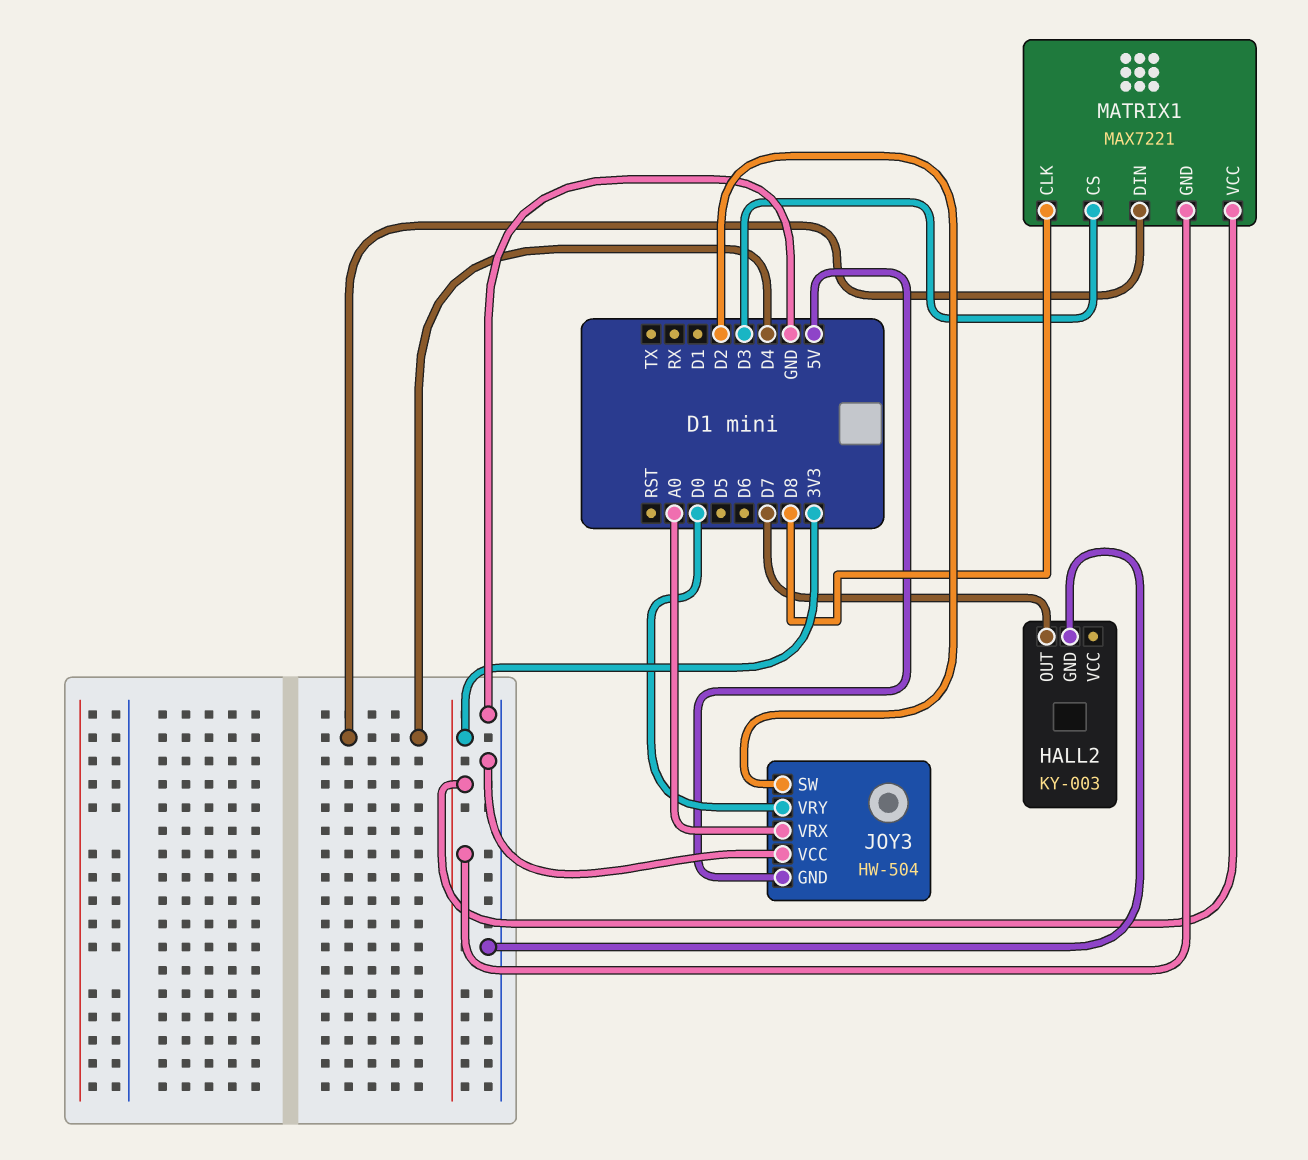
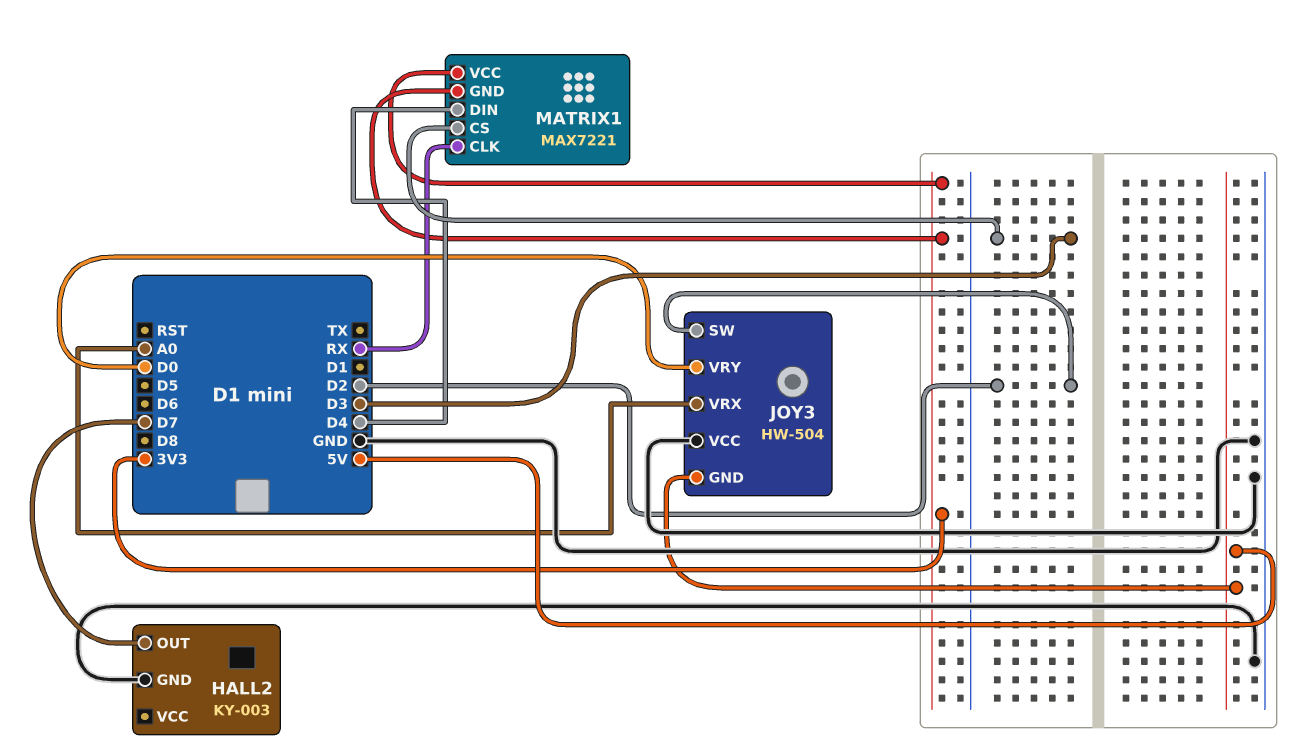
MATRIX1 pin CLK: D8 -> RX

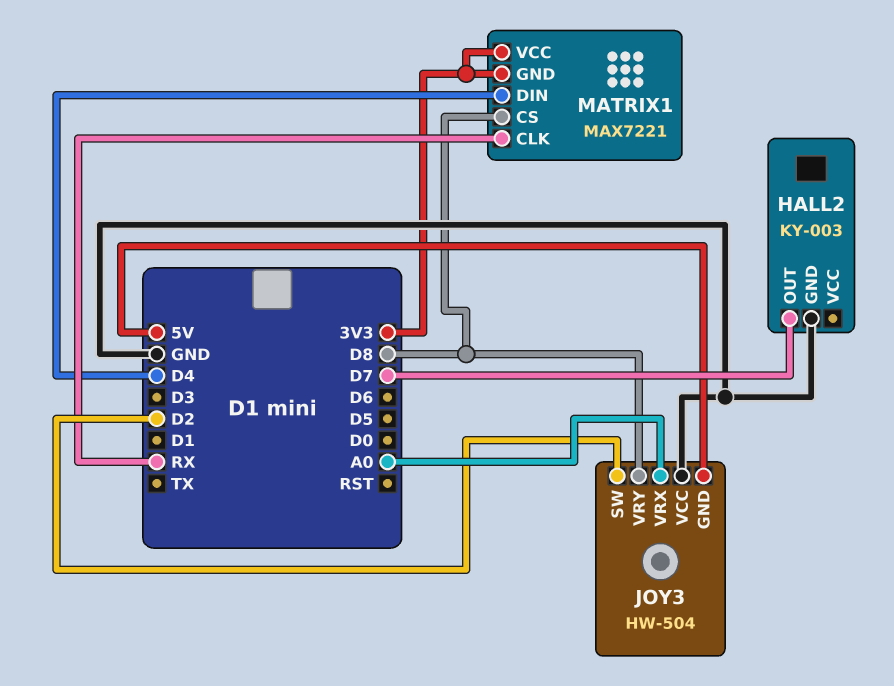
JOY3 pin VRY: D0 -> D8
MATRIX1 pin CS: D3 -> D8

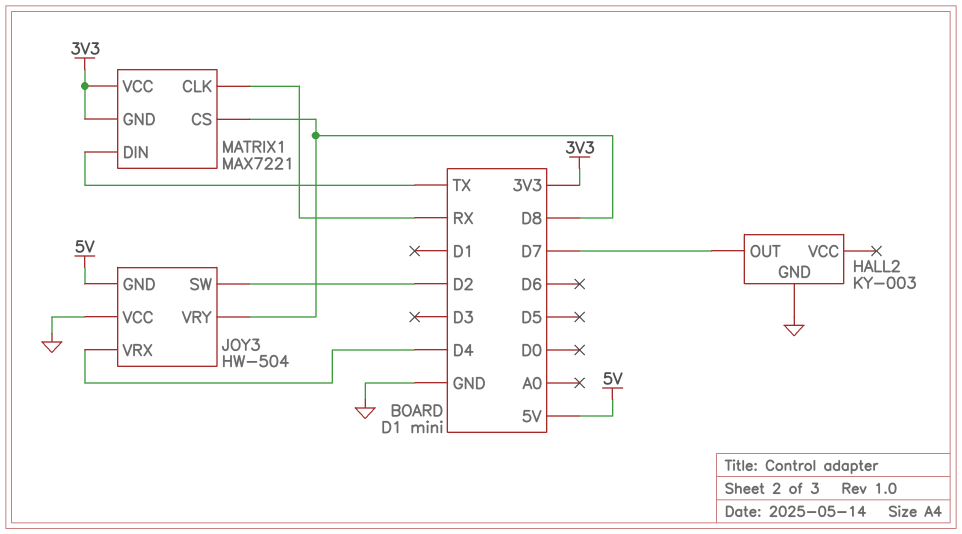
JOY3 pin VRX: A0 -> D4
MATRIX1 pin DIN: D4 -> TX

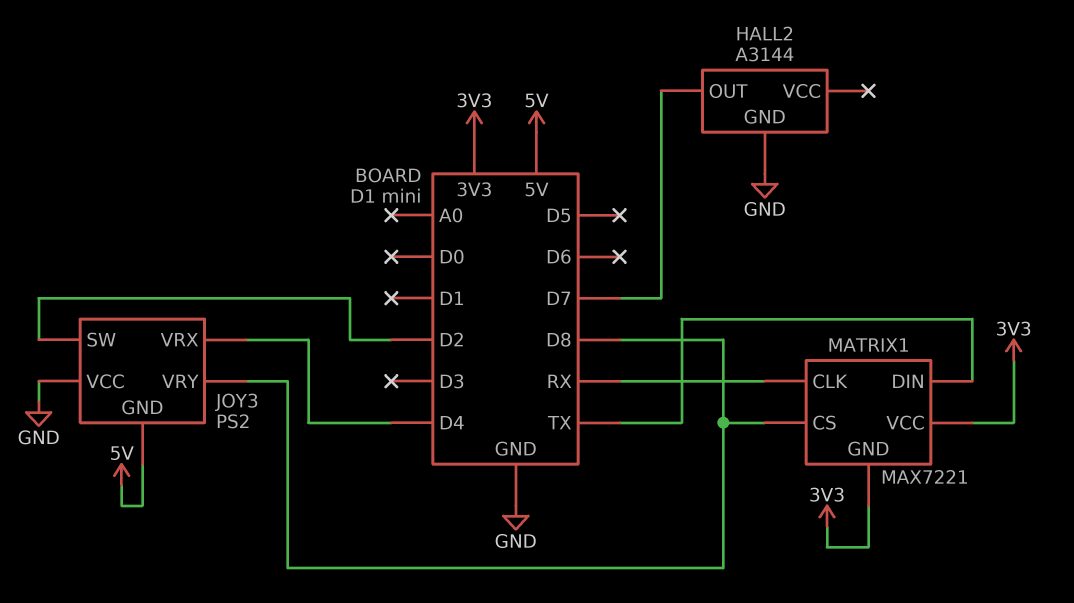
HALL2: KY-003 -> A3144
JOY3: HW-504 -> PS2

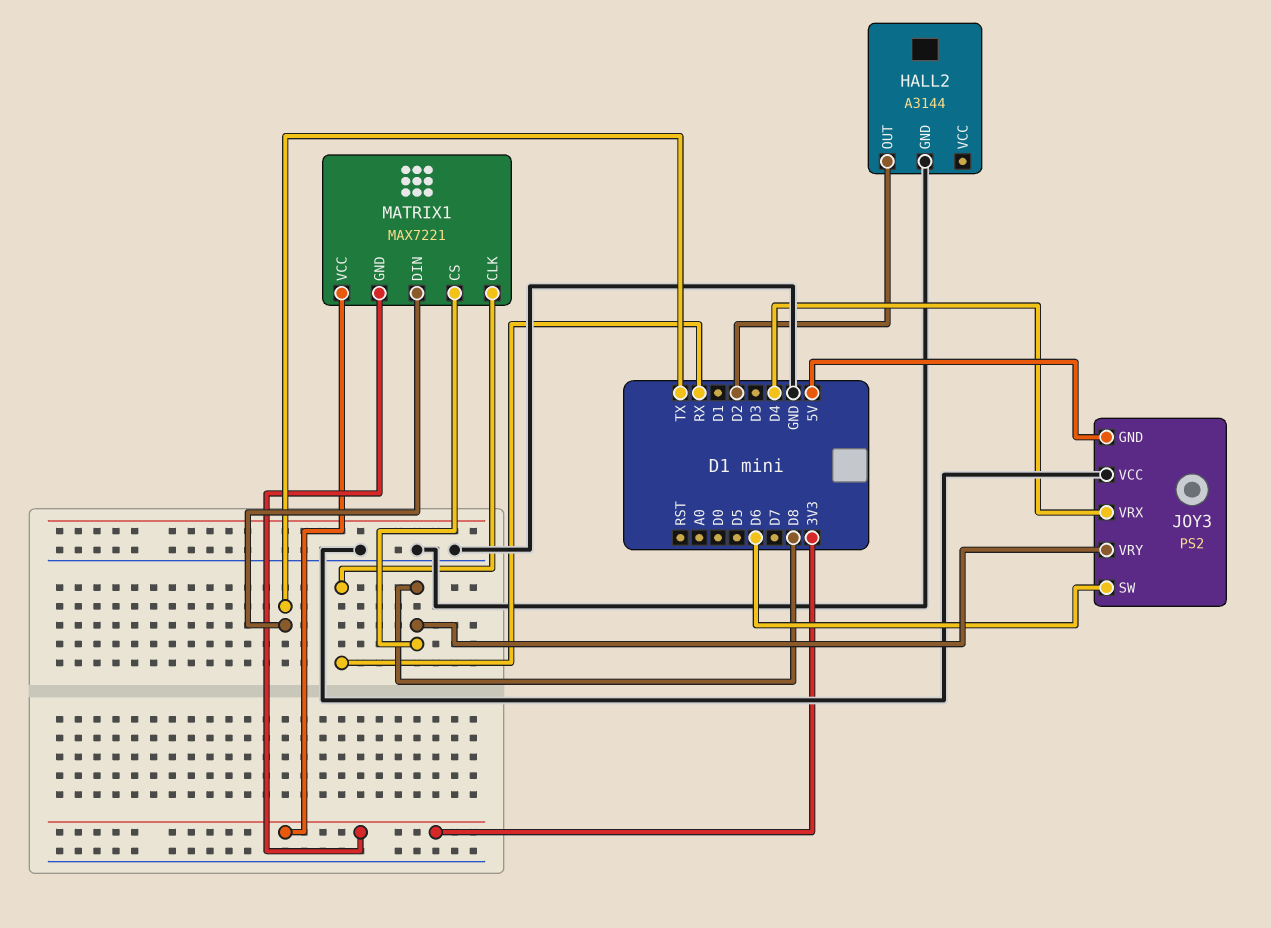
HALL2 pin OUT: D7 -> D2
JOY3 pin SW: D2 -> D6

